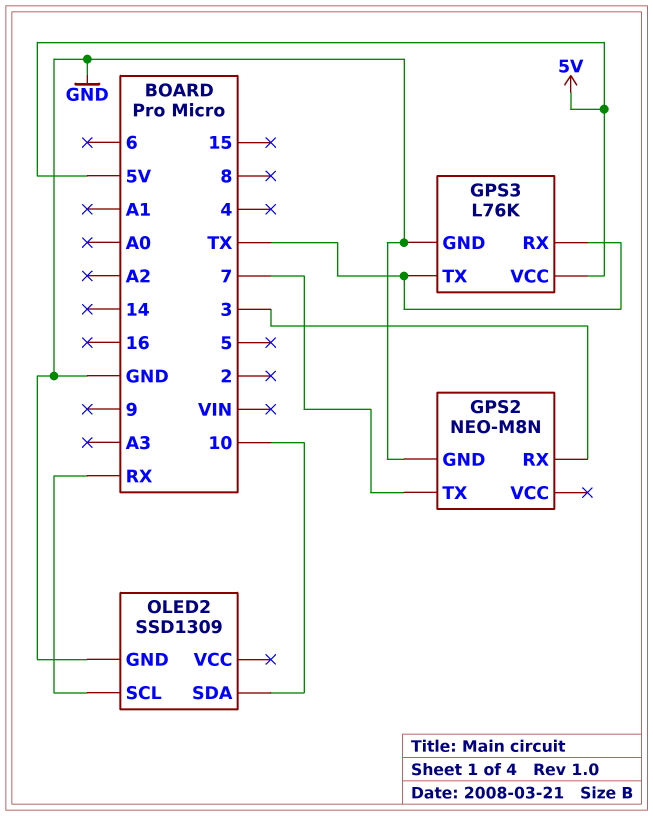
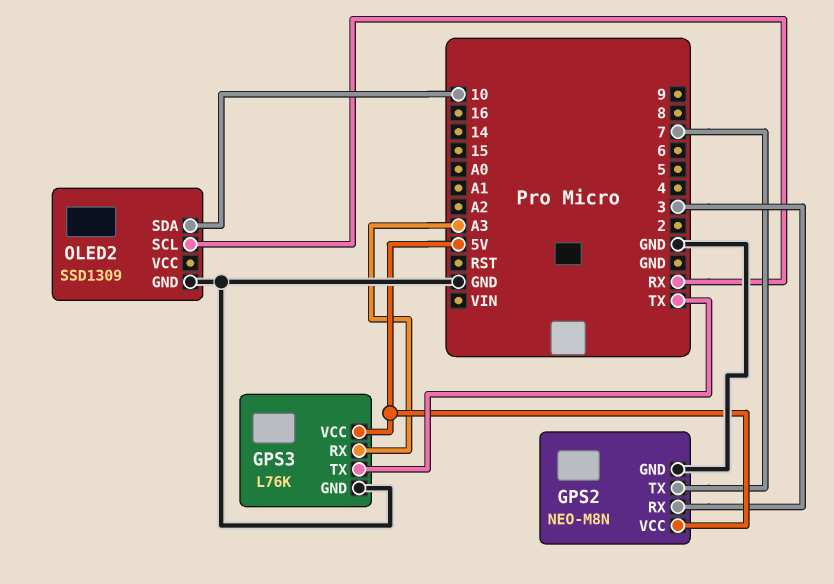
GPS2 pin VCC: none -> 5V
GPS3 pin RX: TX -> A3

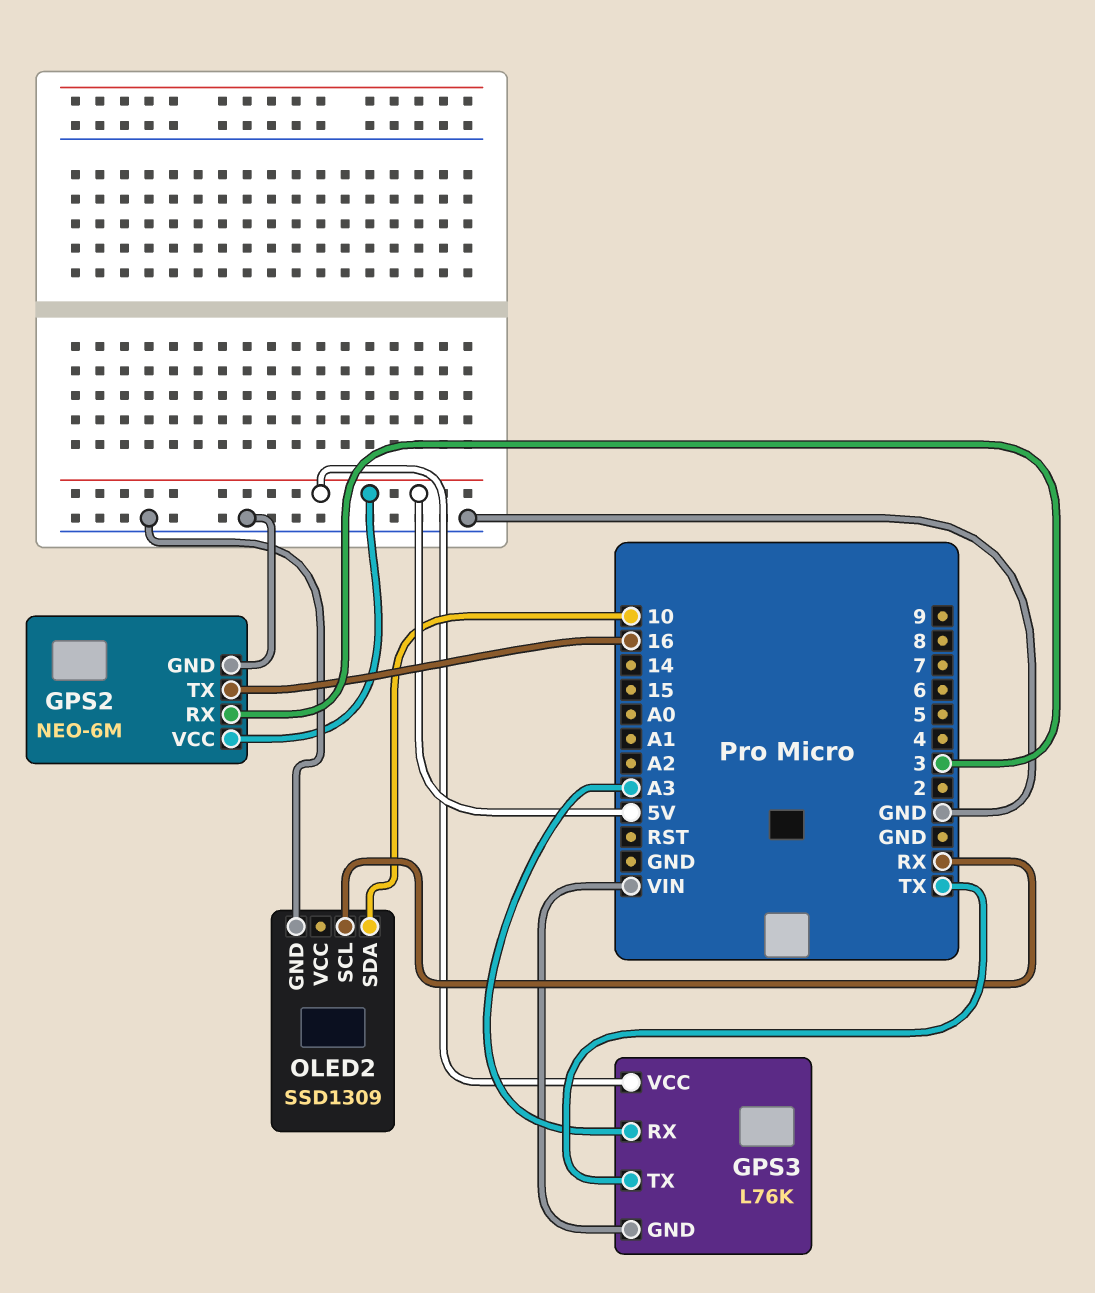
GPS2: NEO-M8N -> NEO-6M
GPS2 pin TX: 7 -> 16
GPS3 pin GND: GND -> VIN

